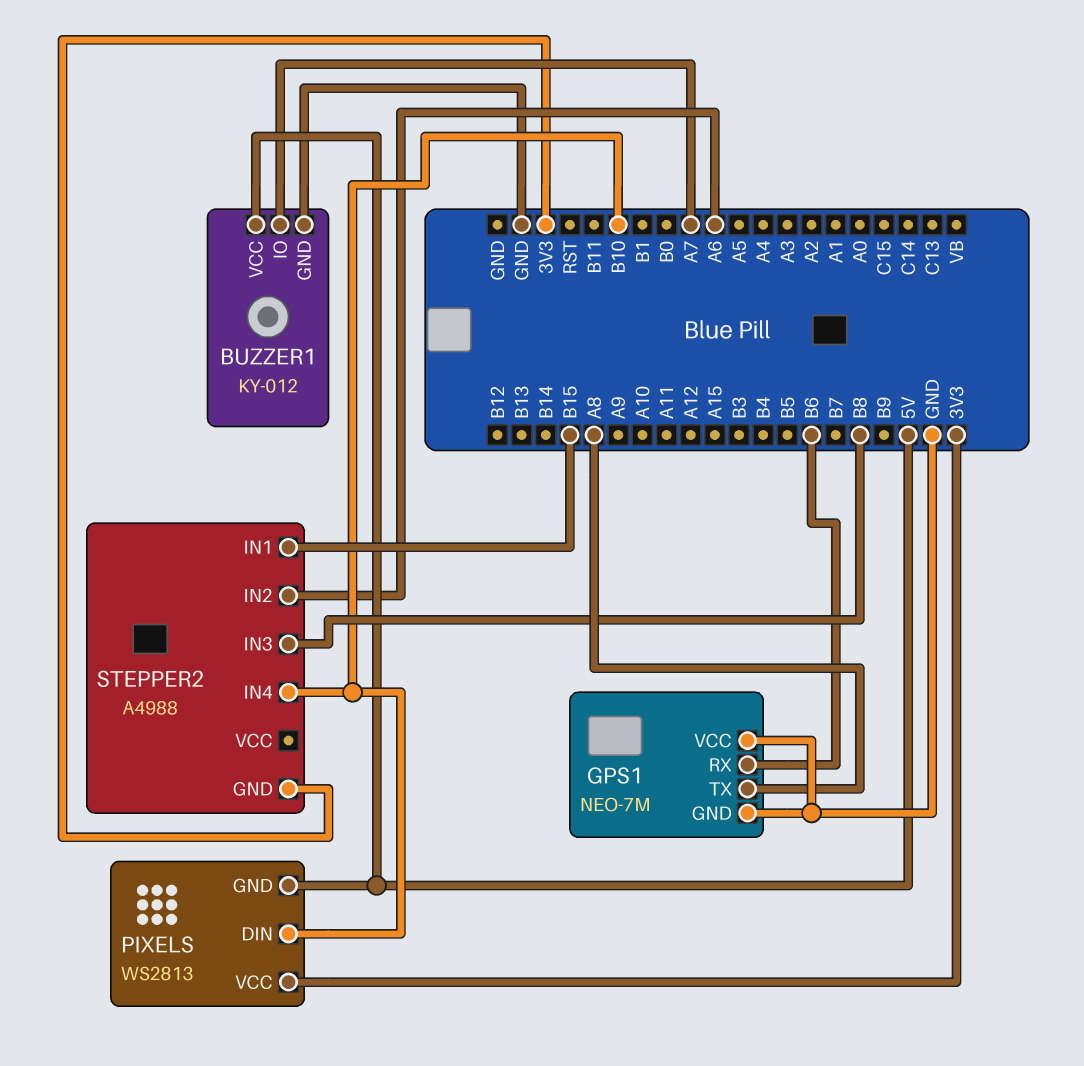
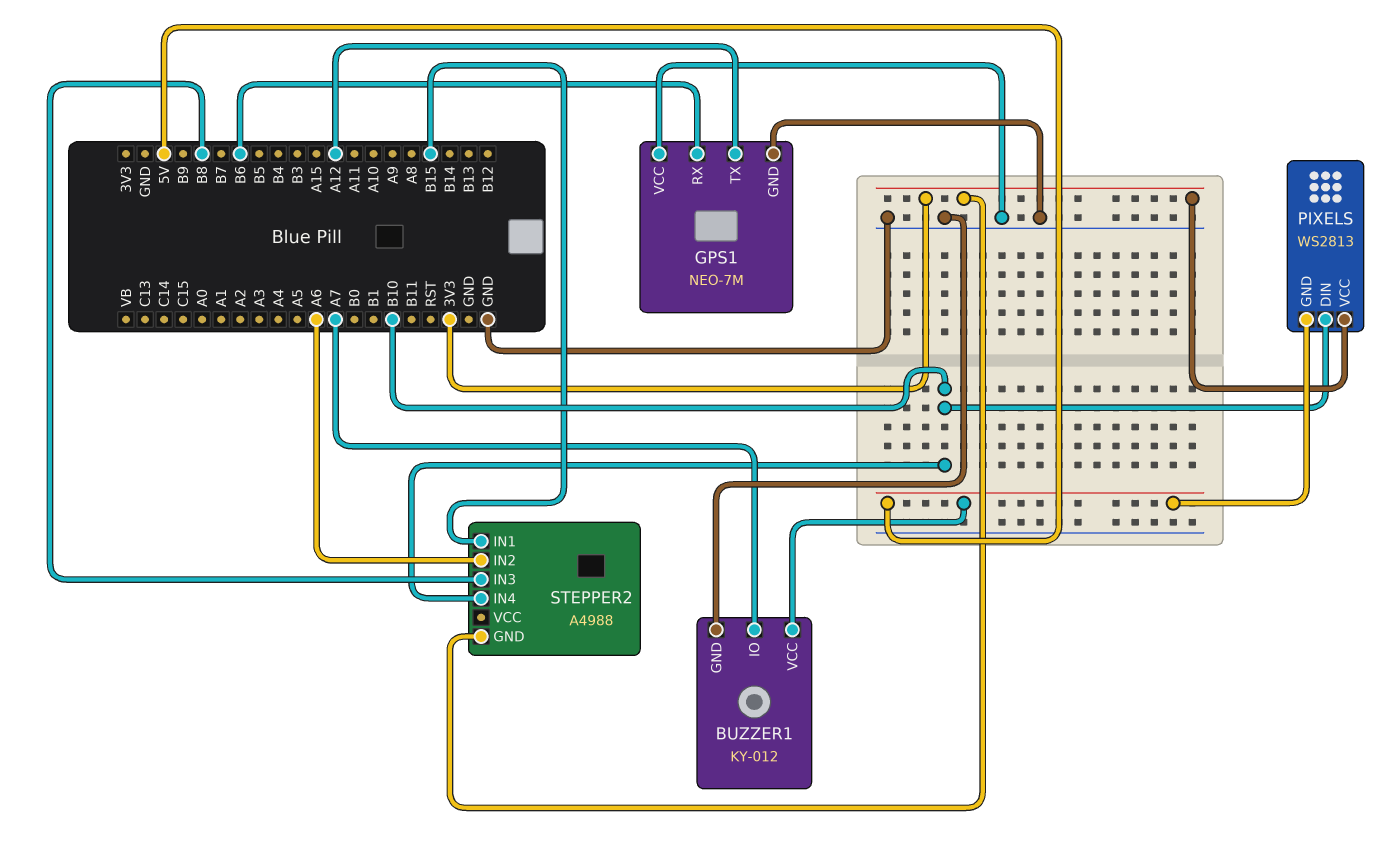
GPS1 pin TX: A8 -> A12

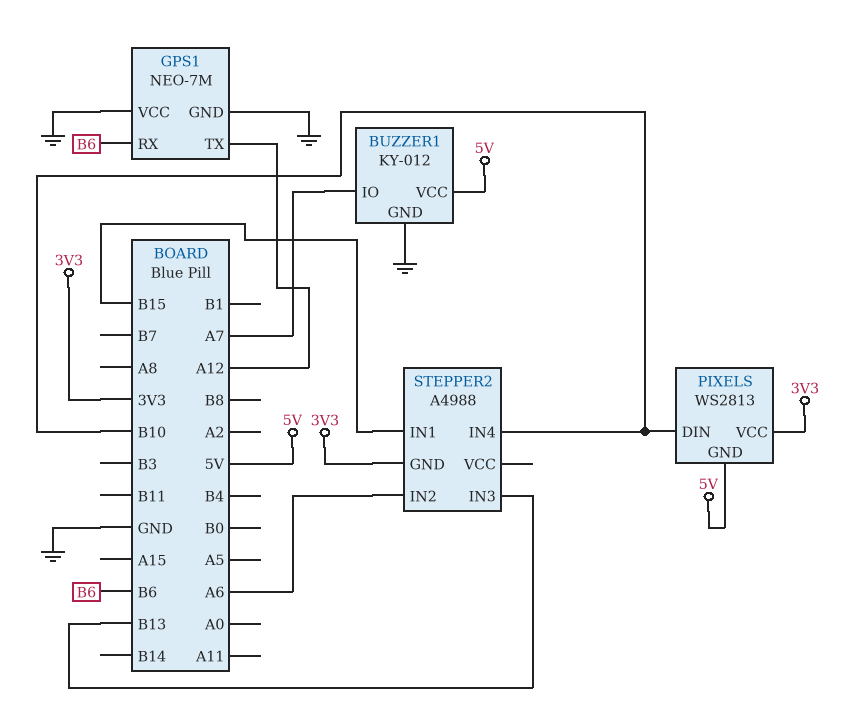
STEPPER2 pin IN3: B8 -> B13

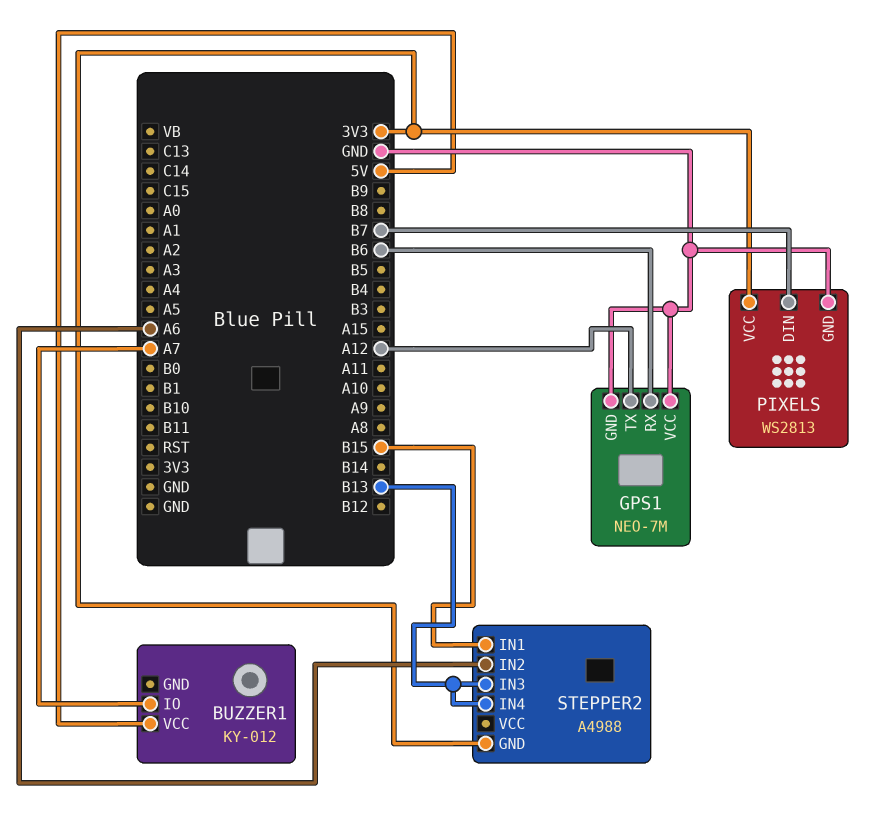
BUZZER1 pin GND: GND -> none
PIXELS pin DIN: B10 -> B7
PIXELS pin GND: 5V -> GND
STEPPER2 pin IN4: B10 -> B13

